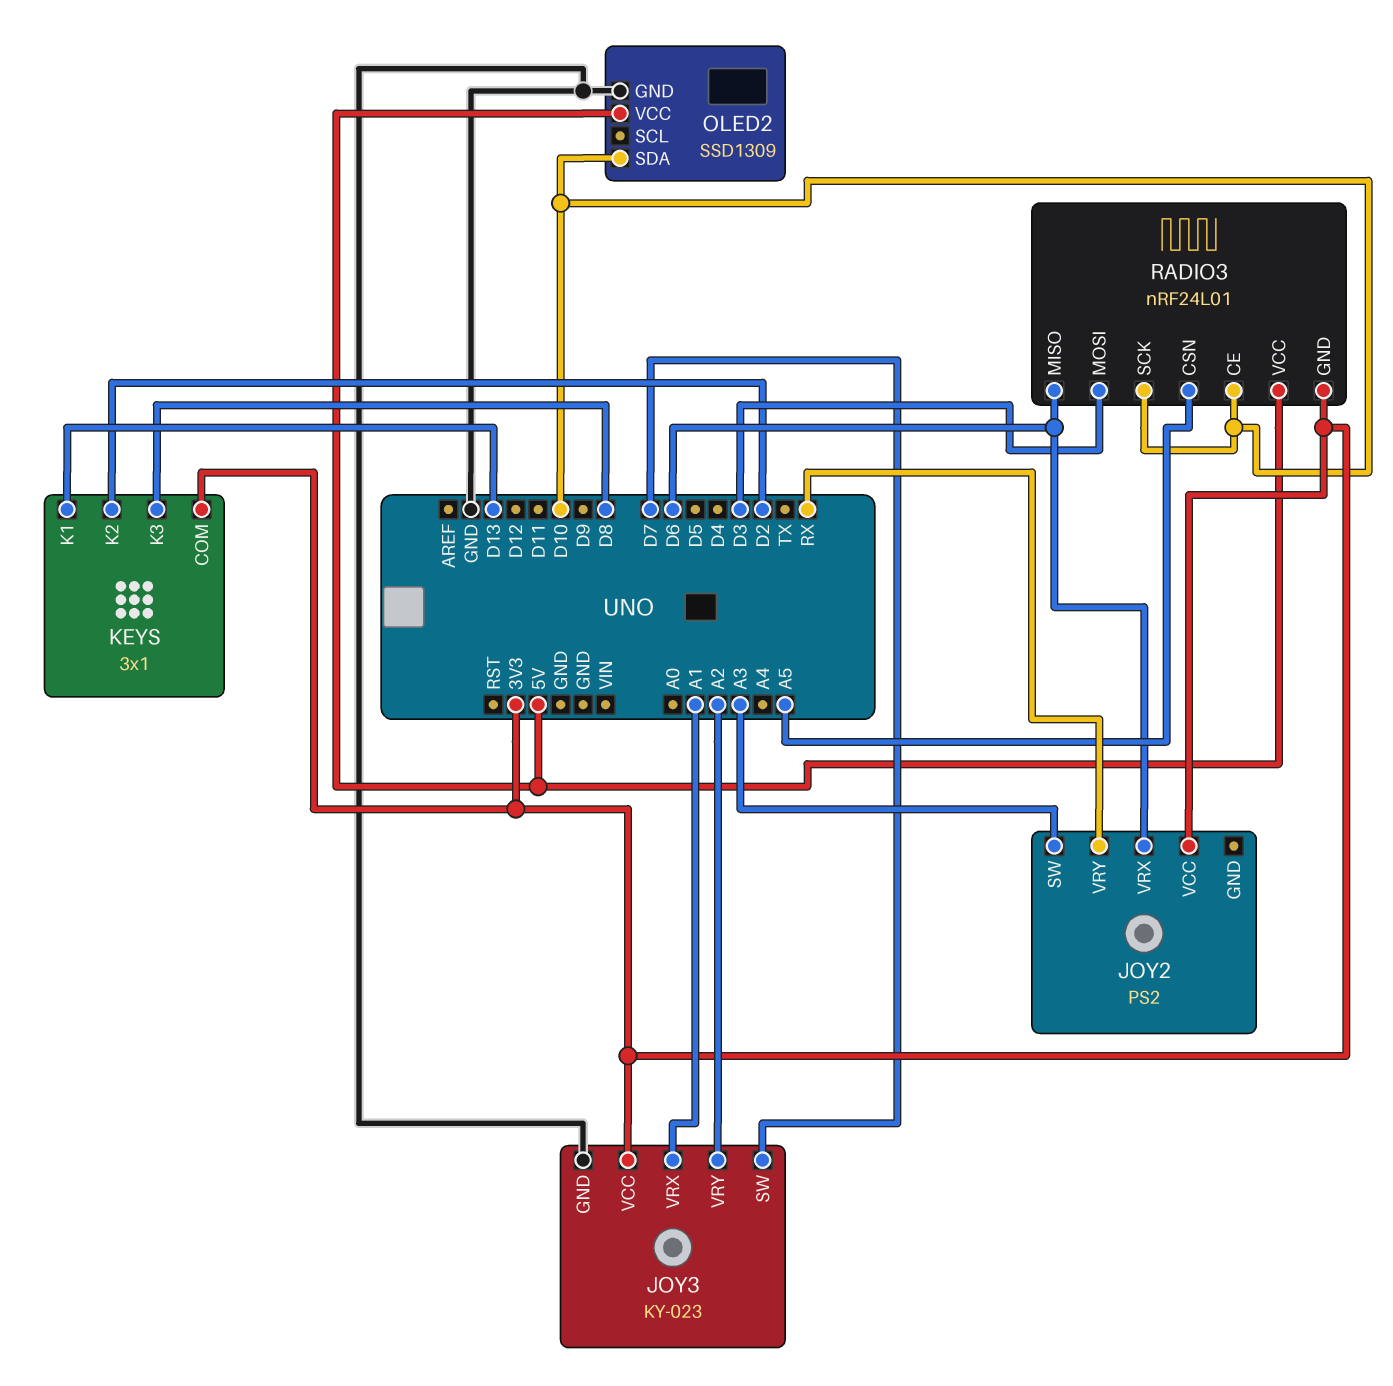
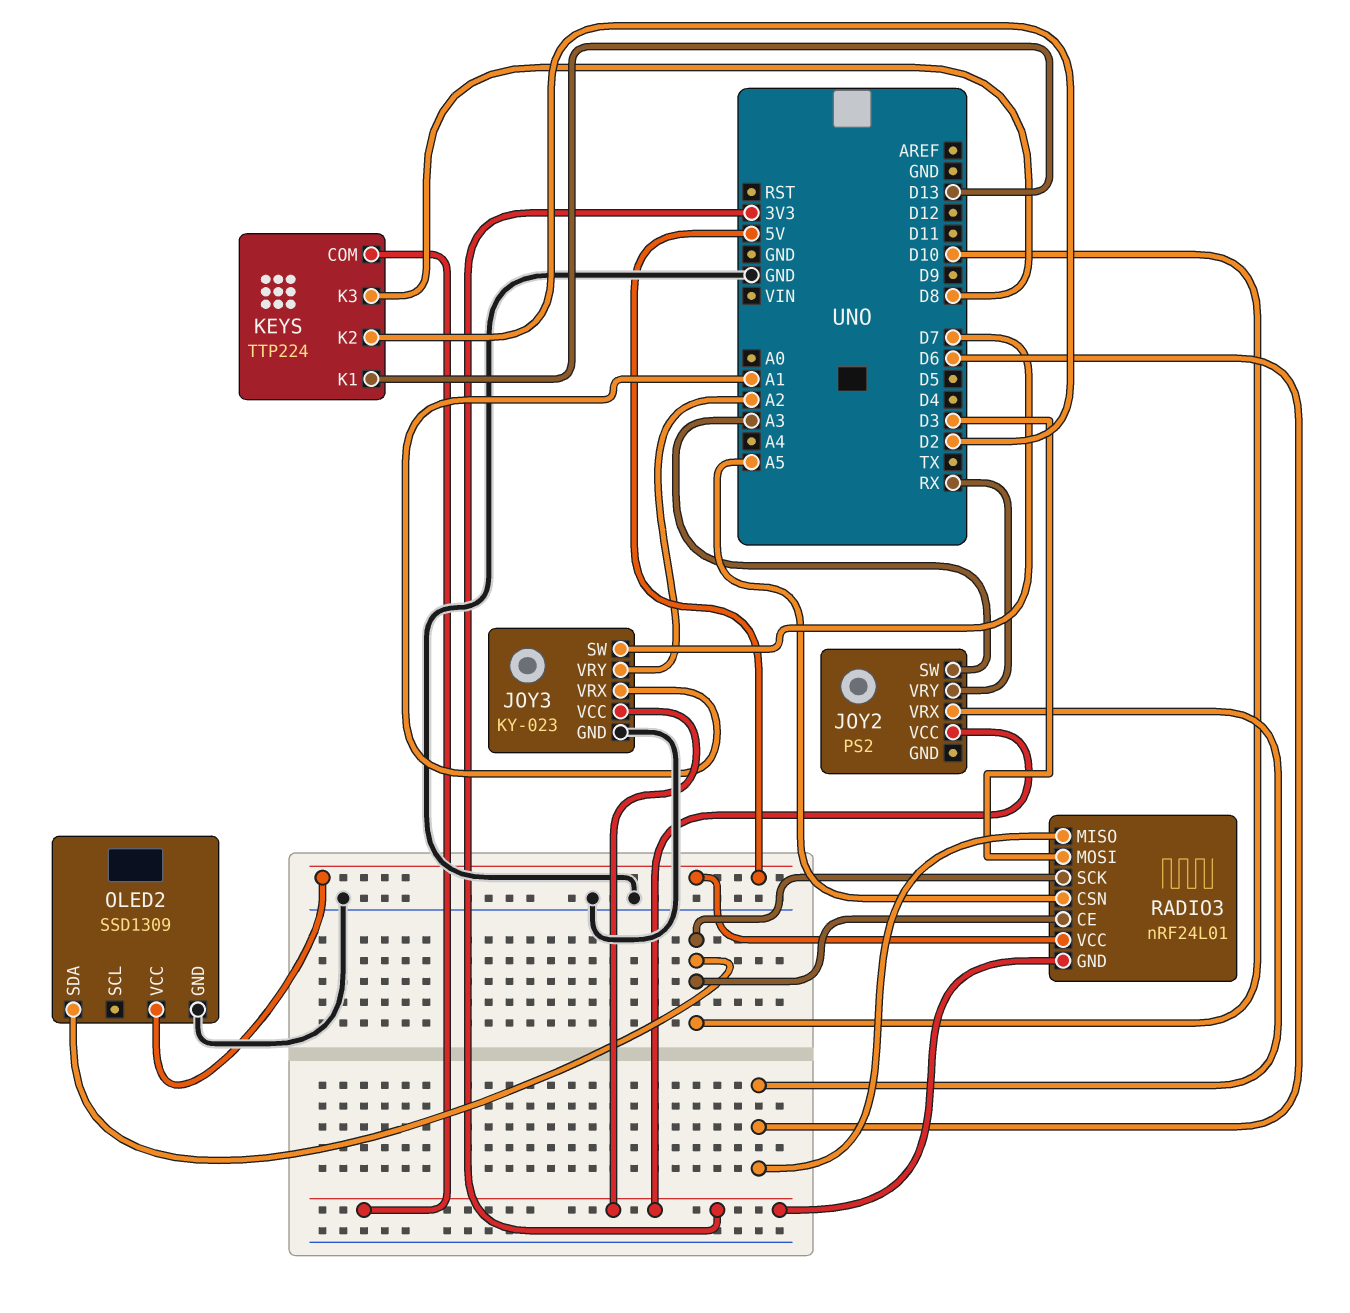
KEYS: 3x1 -> TTP224

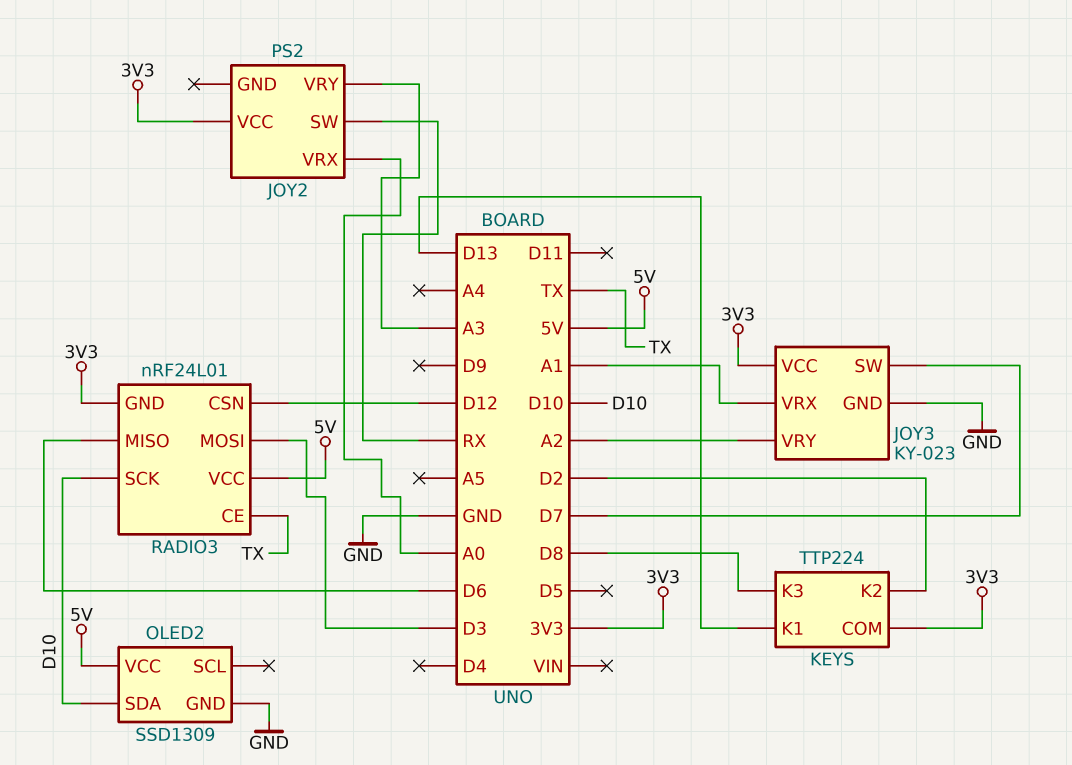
JOY2 pin SW: A3 -> RX
JOY2 pin VRX: D6 -> A0
JOY2 pin VRY: RX -> A3
RADIO3 pin CE: D10 -> TX
RADIO3 pin CSN: A5 -> D12

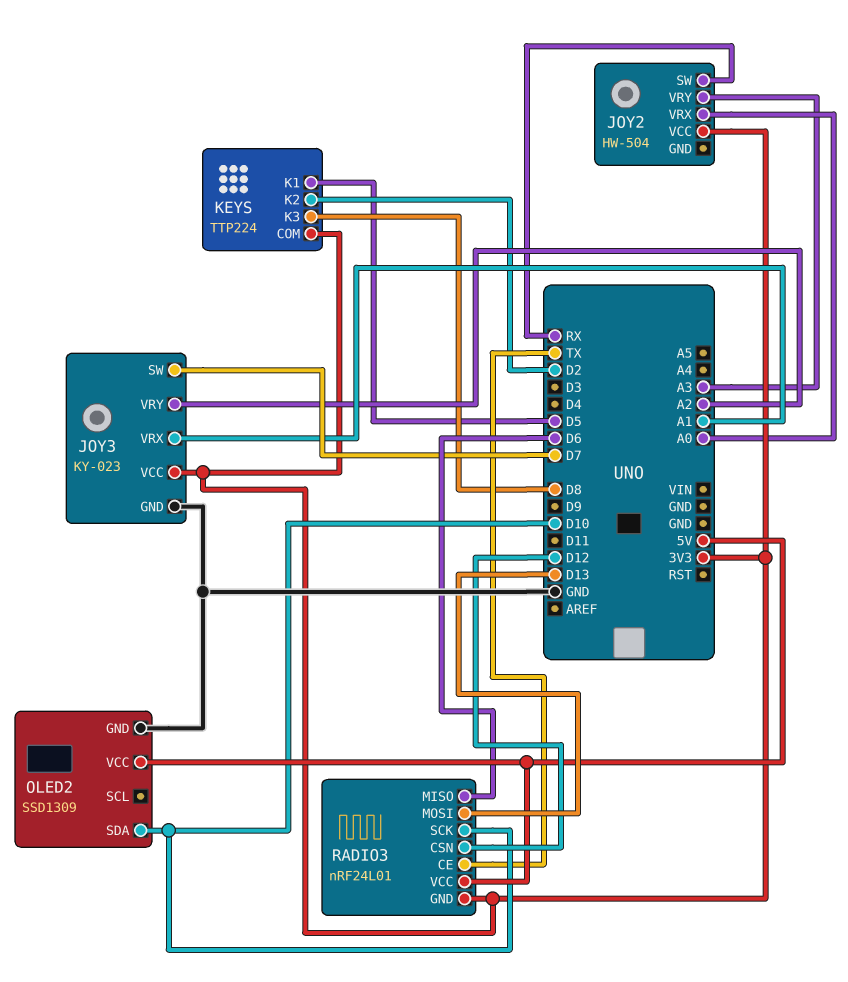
JOY2: PS2 -> HW-504
KEYS pin K1: D13 -> D5
RADIO3 pin MOSI: D3 -> D13

